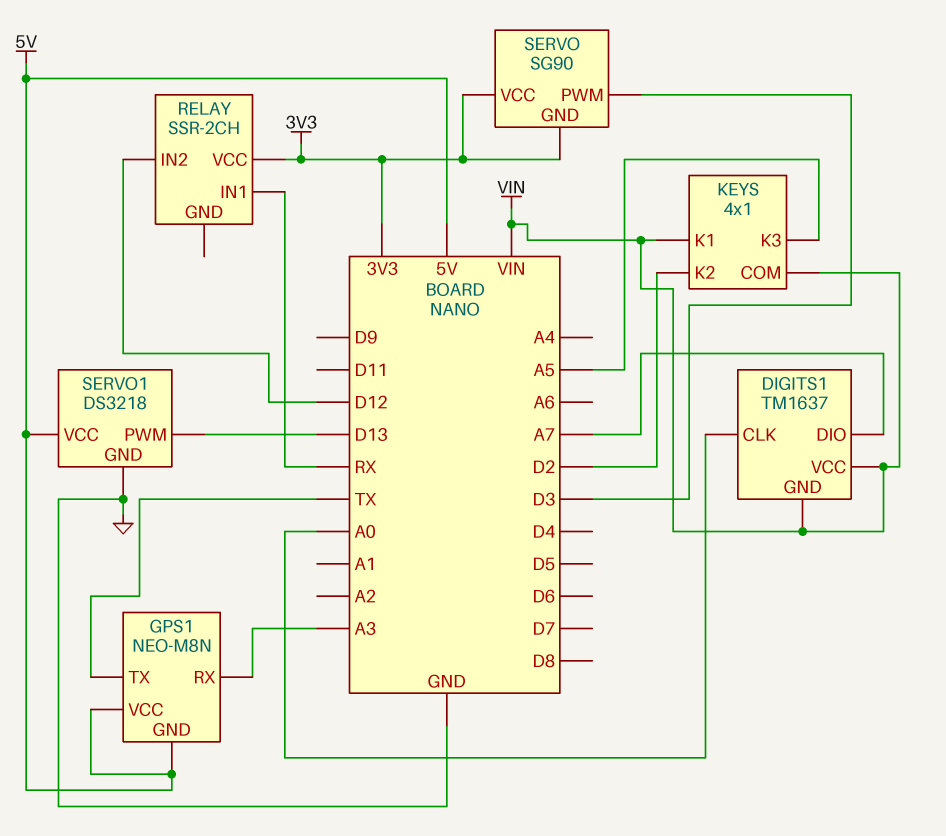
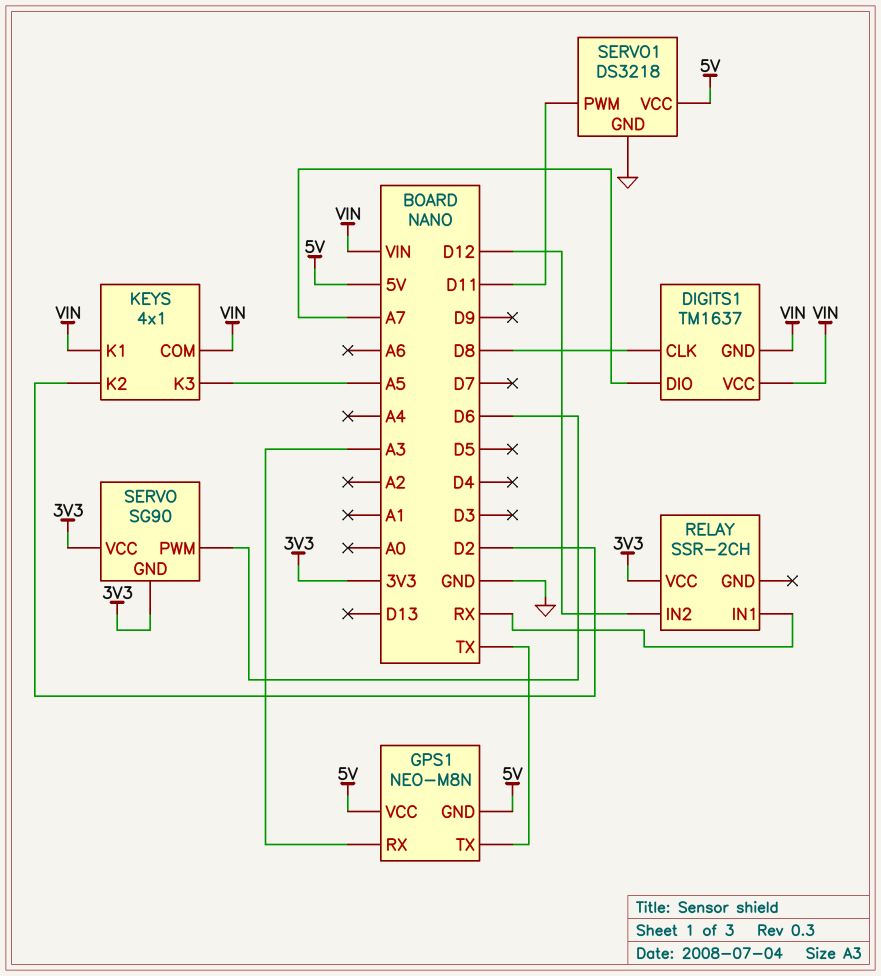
DIGITS1 pin CLK: A0 -> D8
SERVO pin PWM: D3 -> D6
SERVO1 pin PWM: D13 -> D11

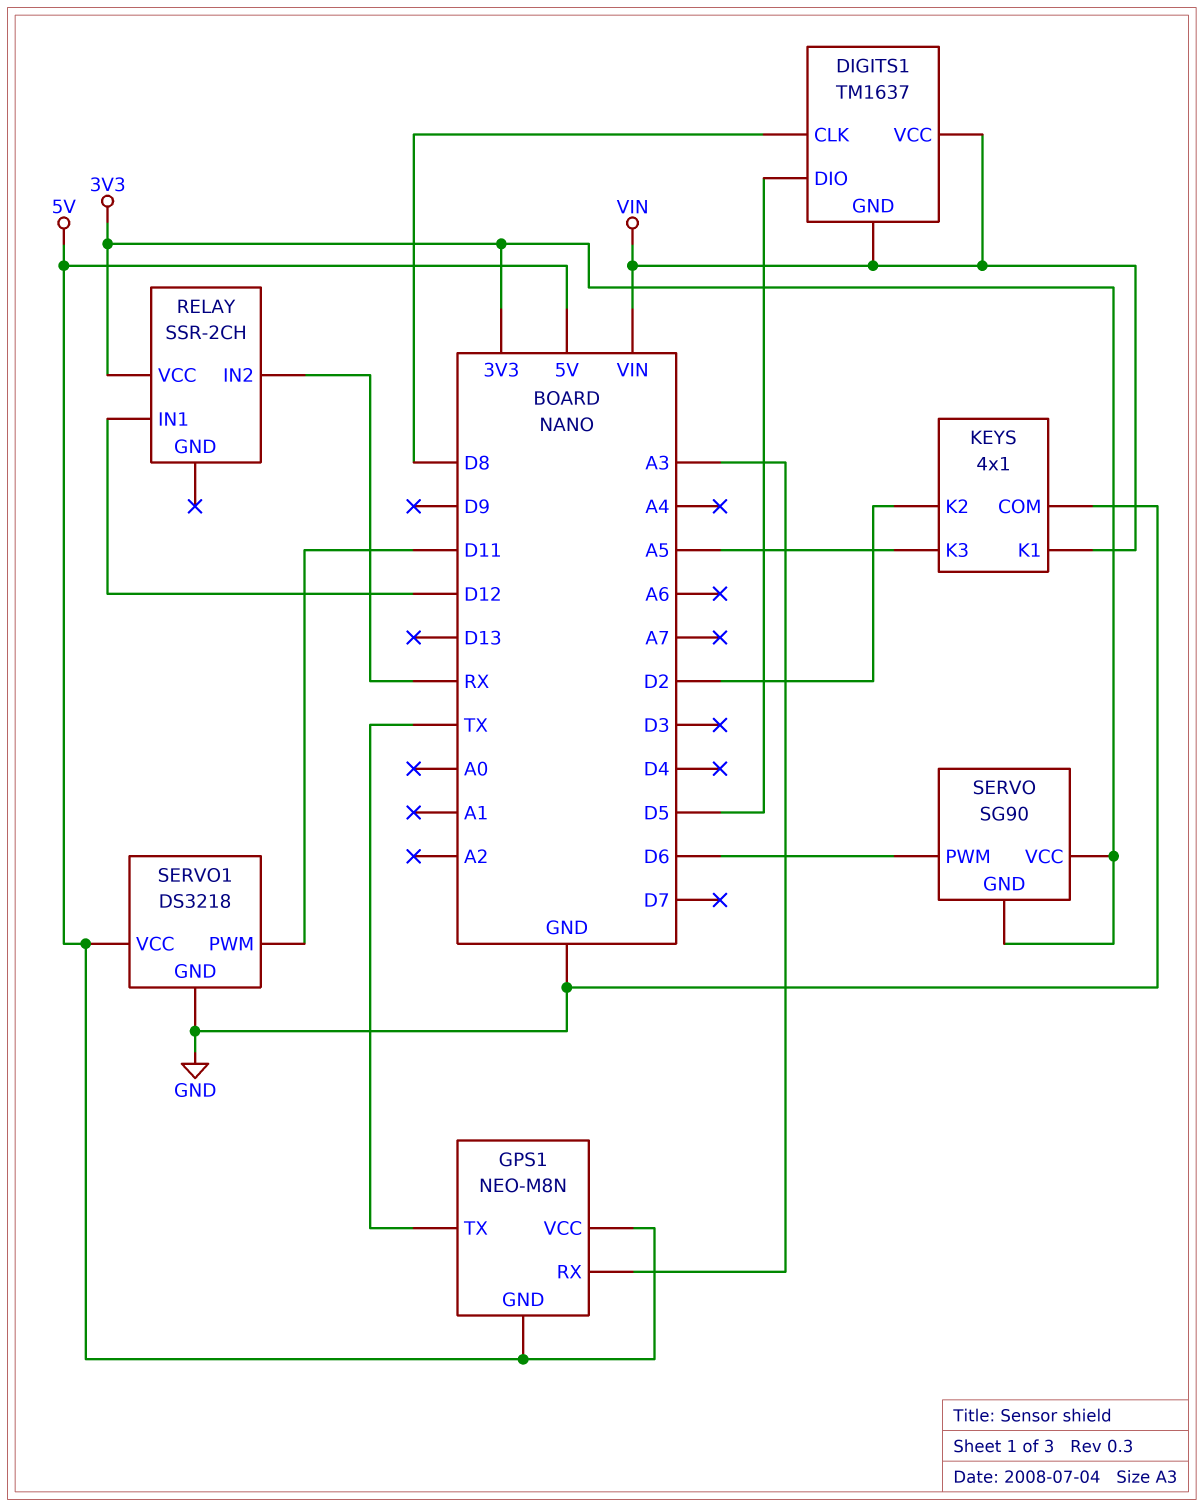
DIGITS1 pin DIO: A7 -> D5
KEYS pin COM: VIN -> GND
RELAY pin IN1: RX -> D12
RELAY pin IN2: D12 -> RX

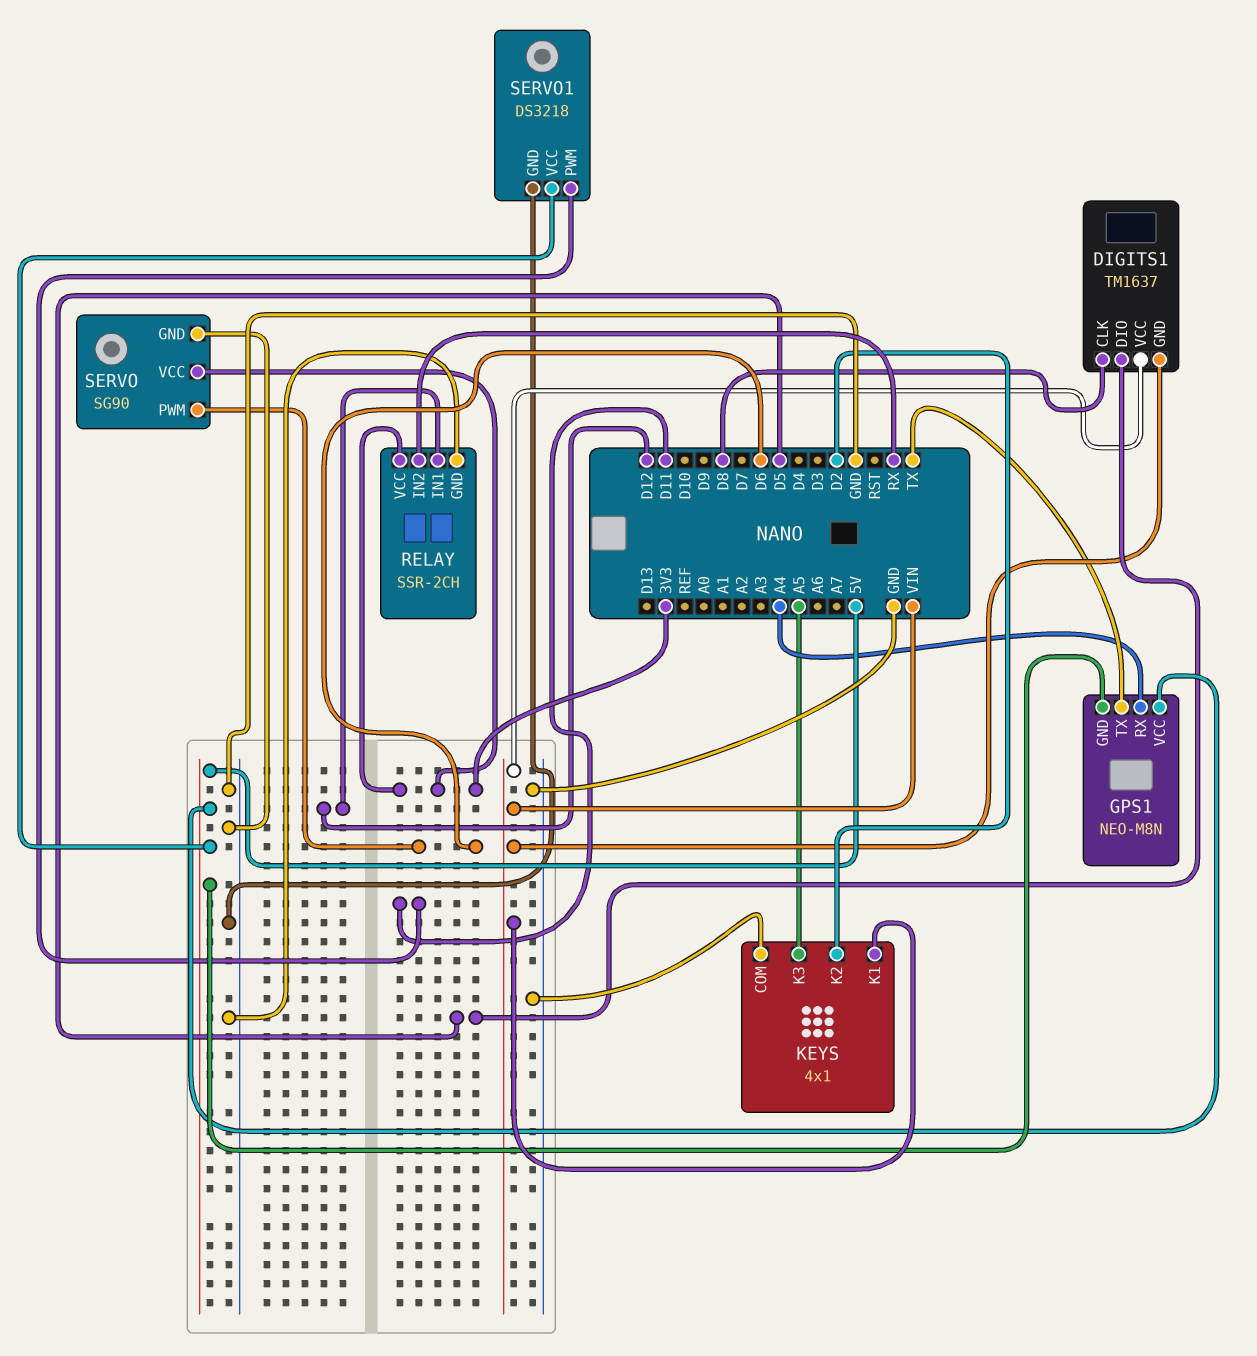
GPS1 pin RX: A3 -> A4
RELAY pin GND: none -> GND
SERVO pin GND: 3V3 -> GND

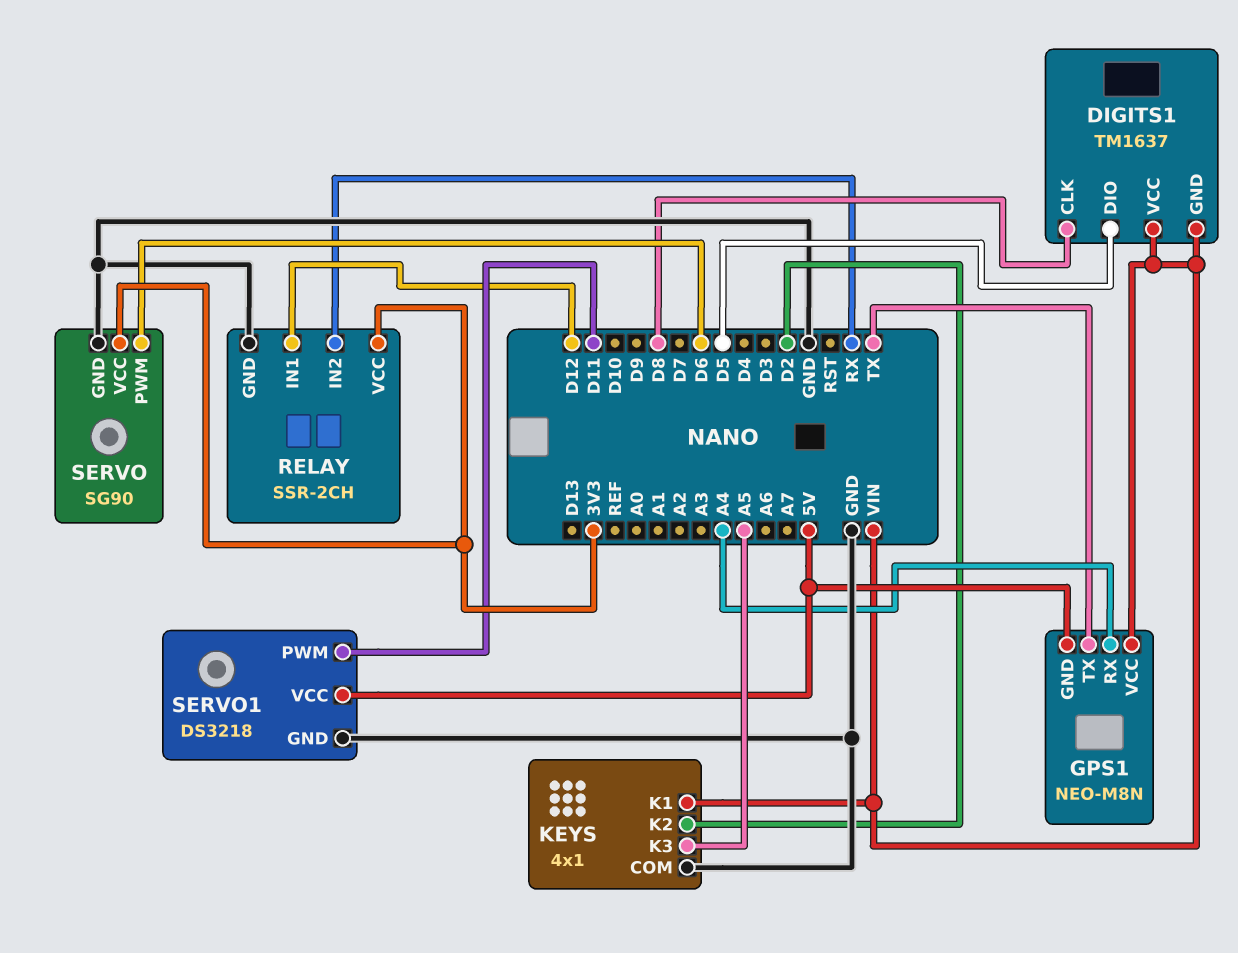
GPS1 pin VCC: 5V -> VIN

